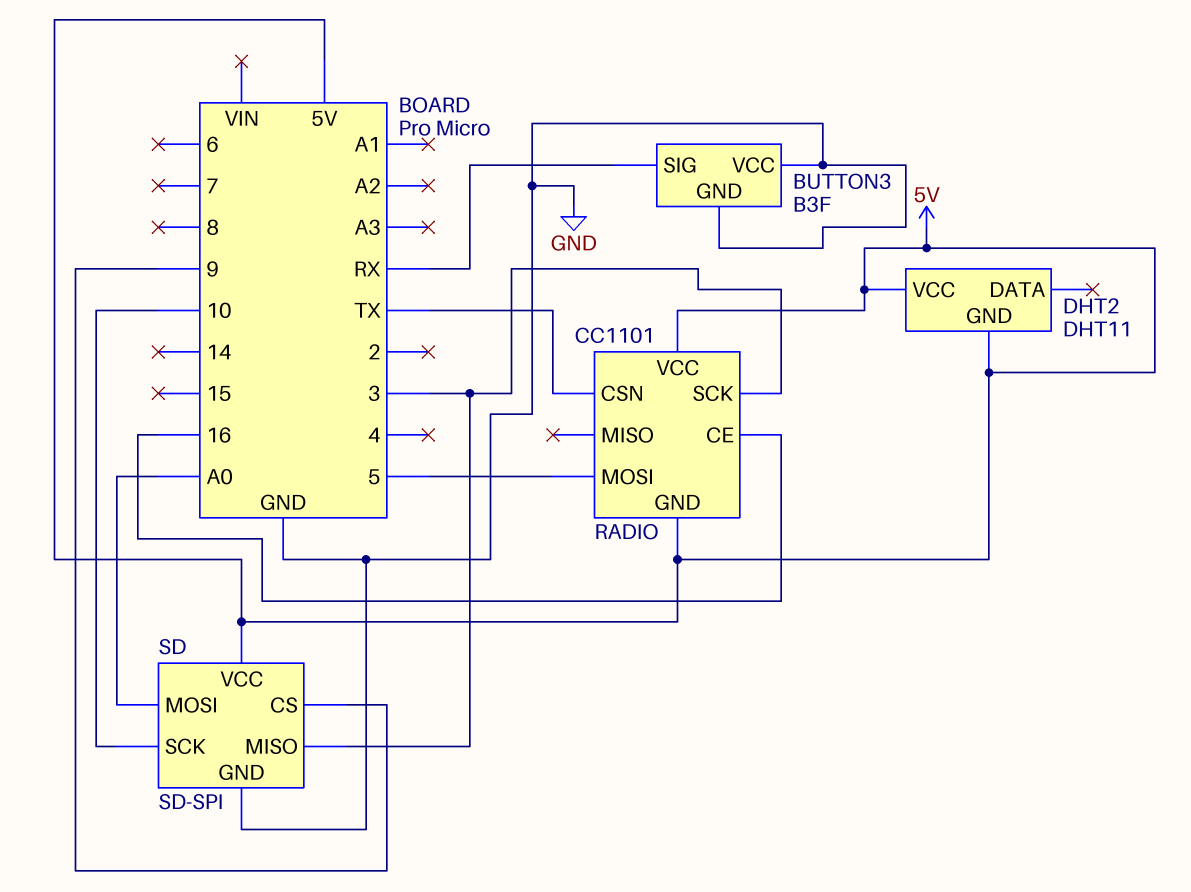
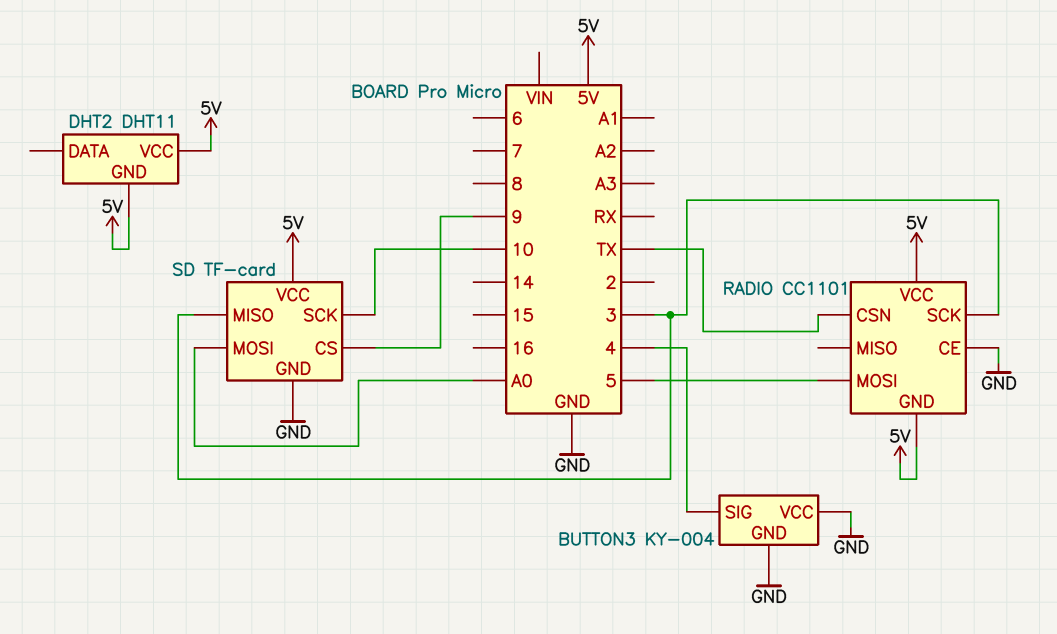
BUTTON3: B3F -> KY-004
BUTTON3 pin SIG: RX -> 4
RADIO pin CE: 16 -> GND
SD: SD-SPI -> TF-card

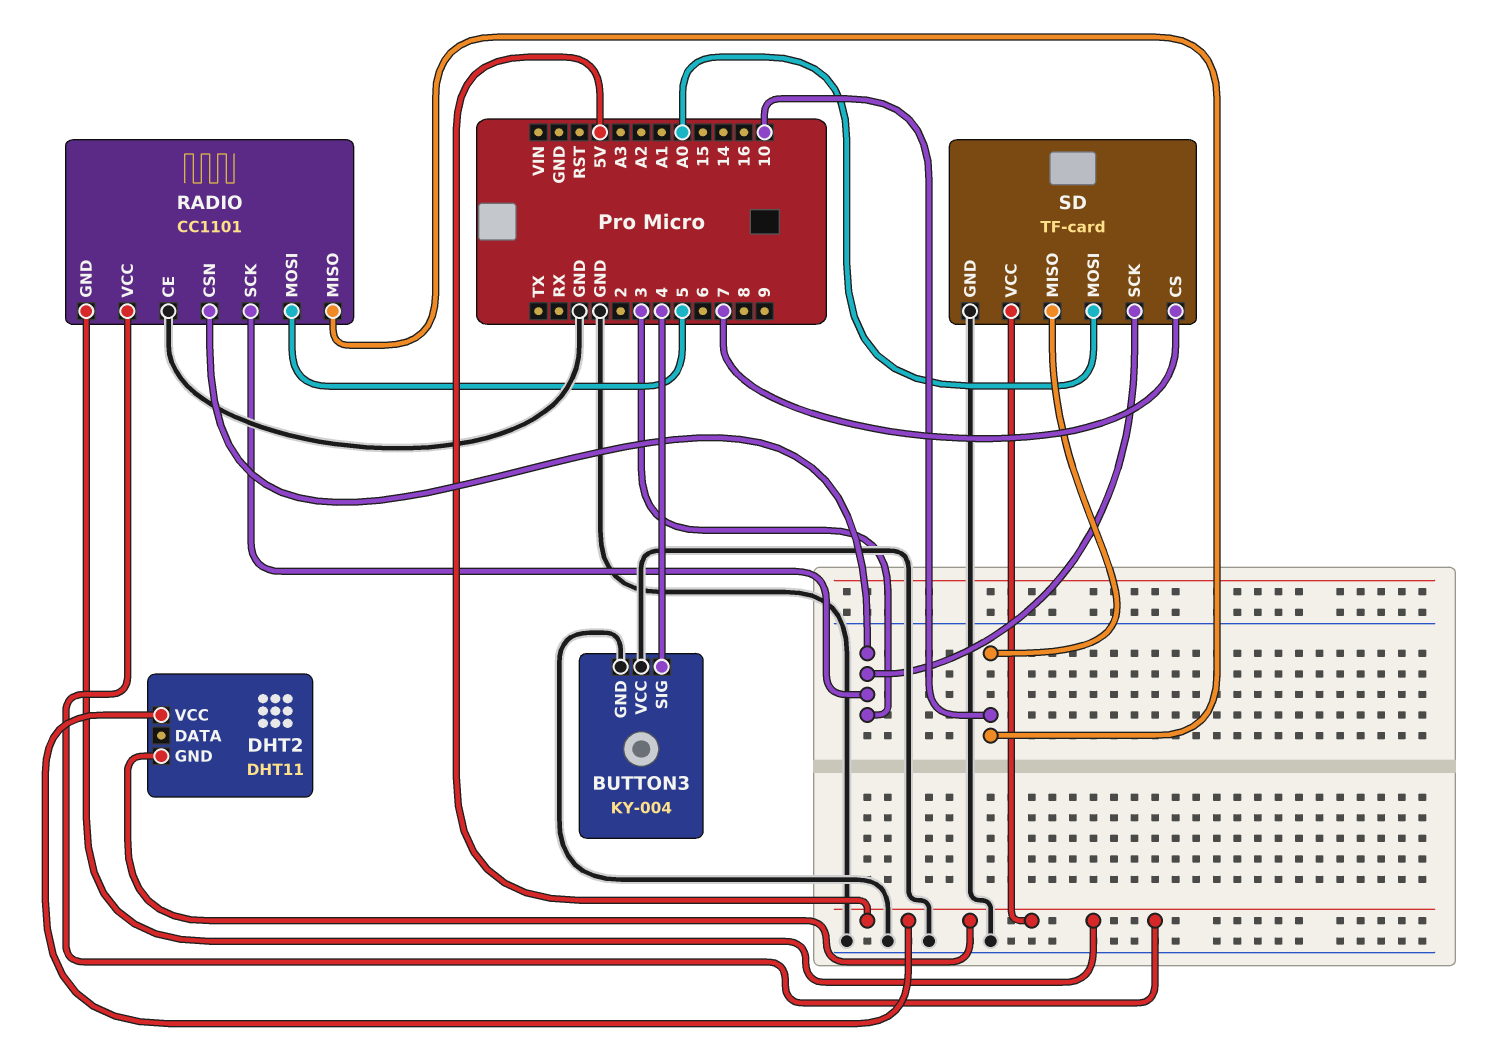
RADIO pin CSN: TX -> 3
RADIO pin MISO: none -> 10
SD pin CS: 9 -> 7
SD pin MISO: 3 -> 10
SD pin SCK: 10 -> 3

